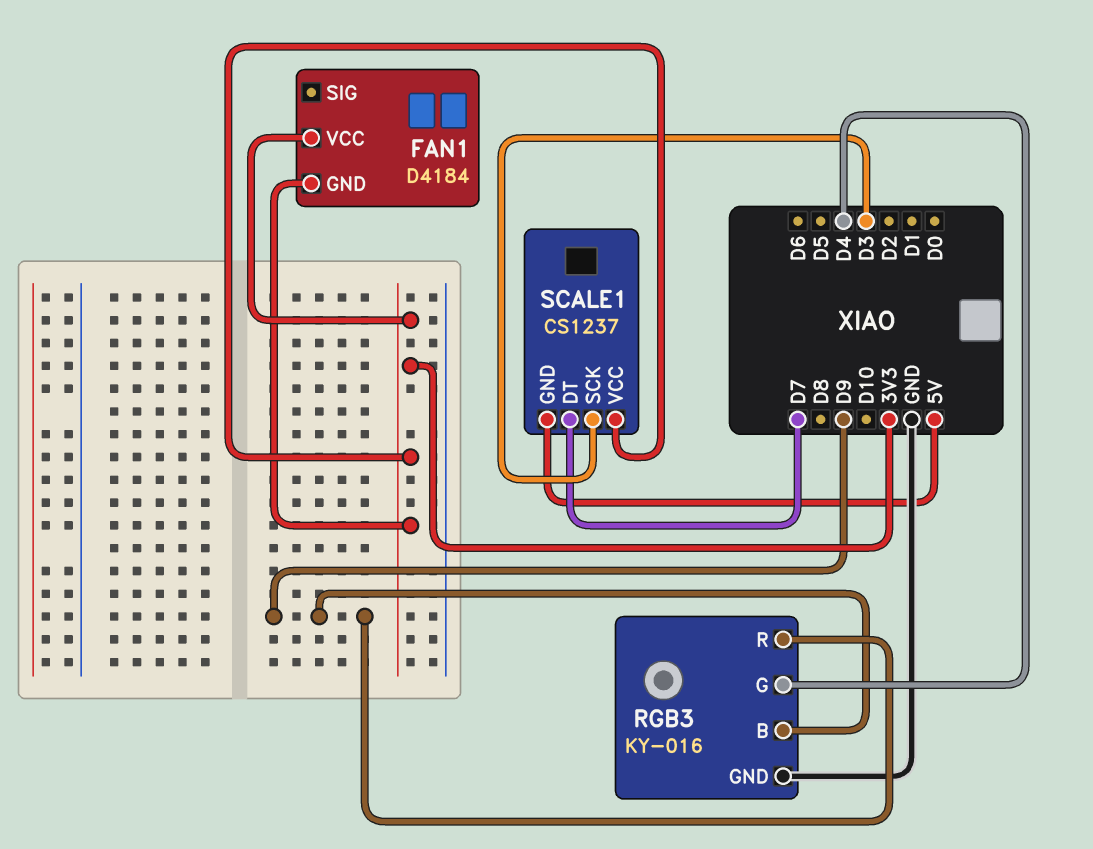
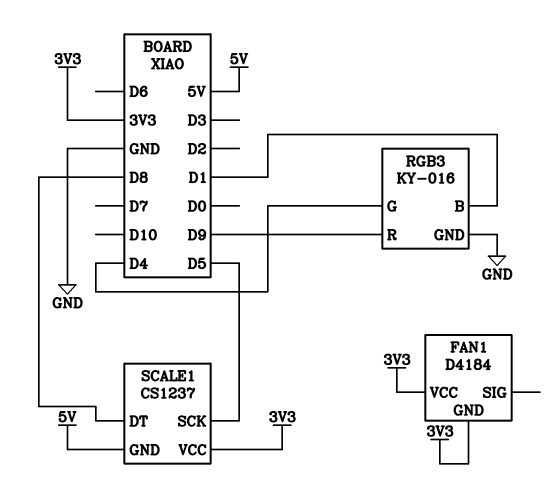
RGB3 pin B: D9 -> D1
SCALE1 pin DT: D7 -> D8
SCALE1 pin SCK: D3 -> D5

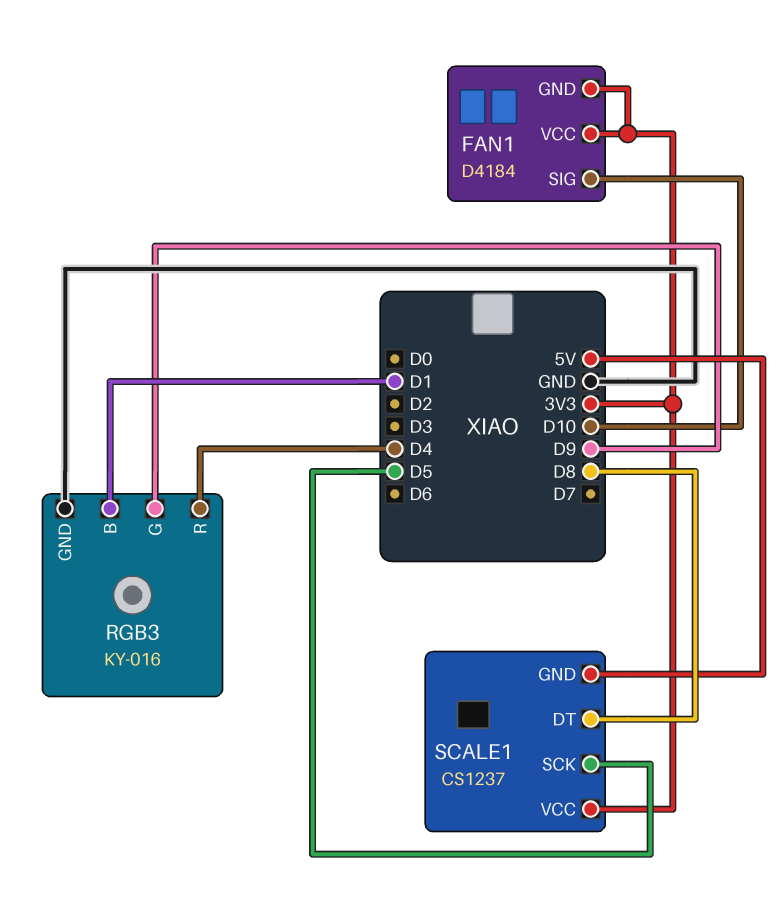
FAN1 pin SIG: none -> D10
RGB3 pin G: D4 -> D9
RGB3 pin R: D9 -> D4

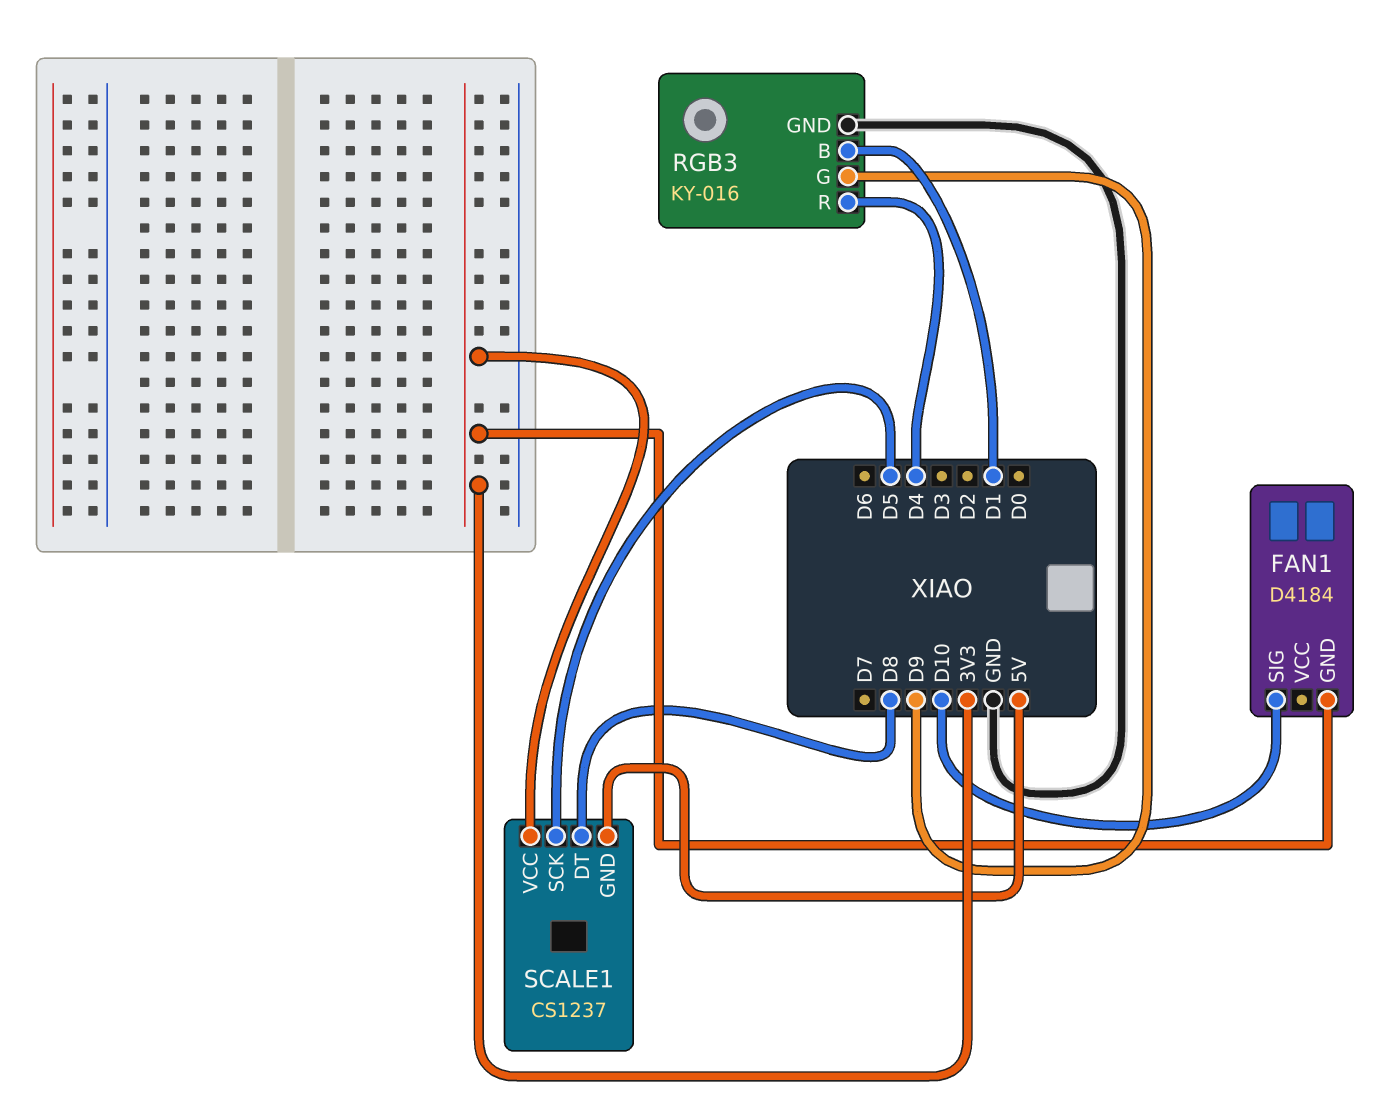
FAN1 pin VCC: 3V3 -> none

